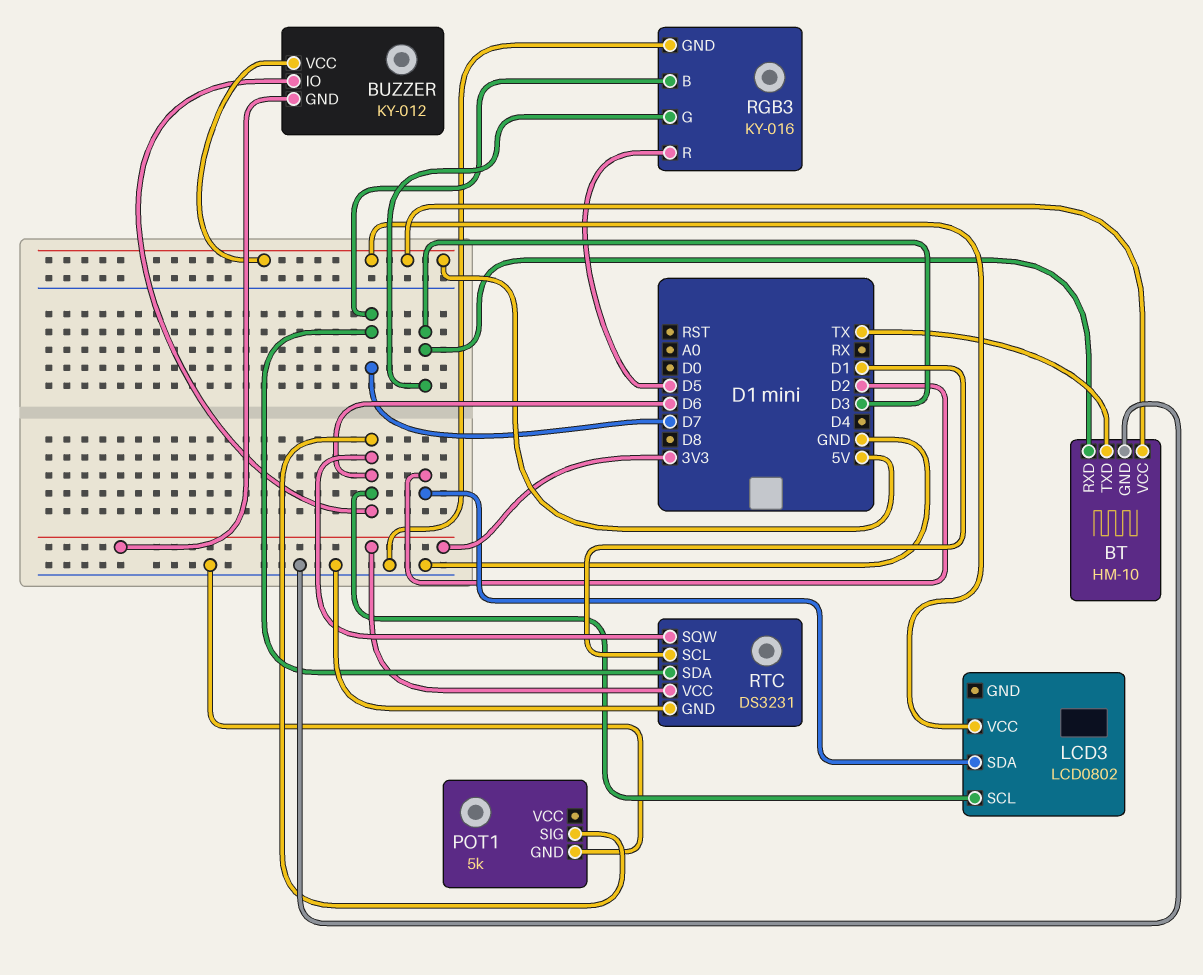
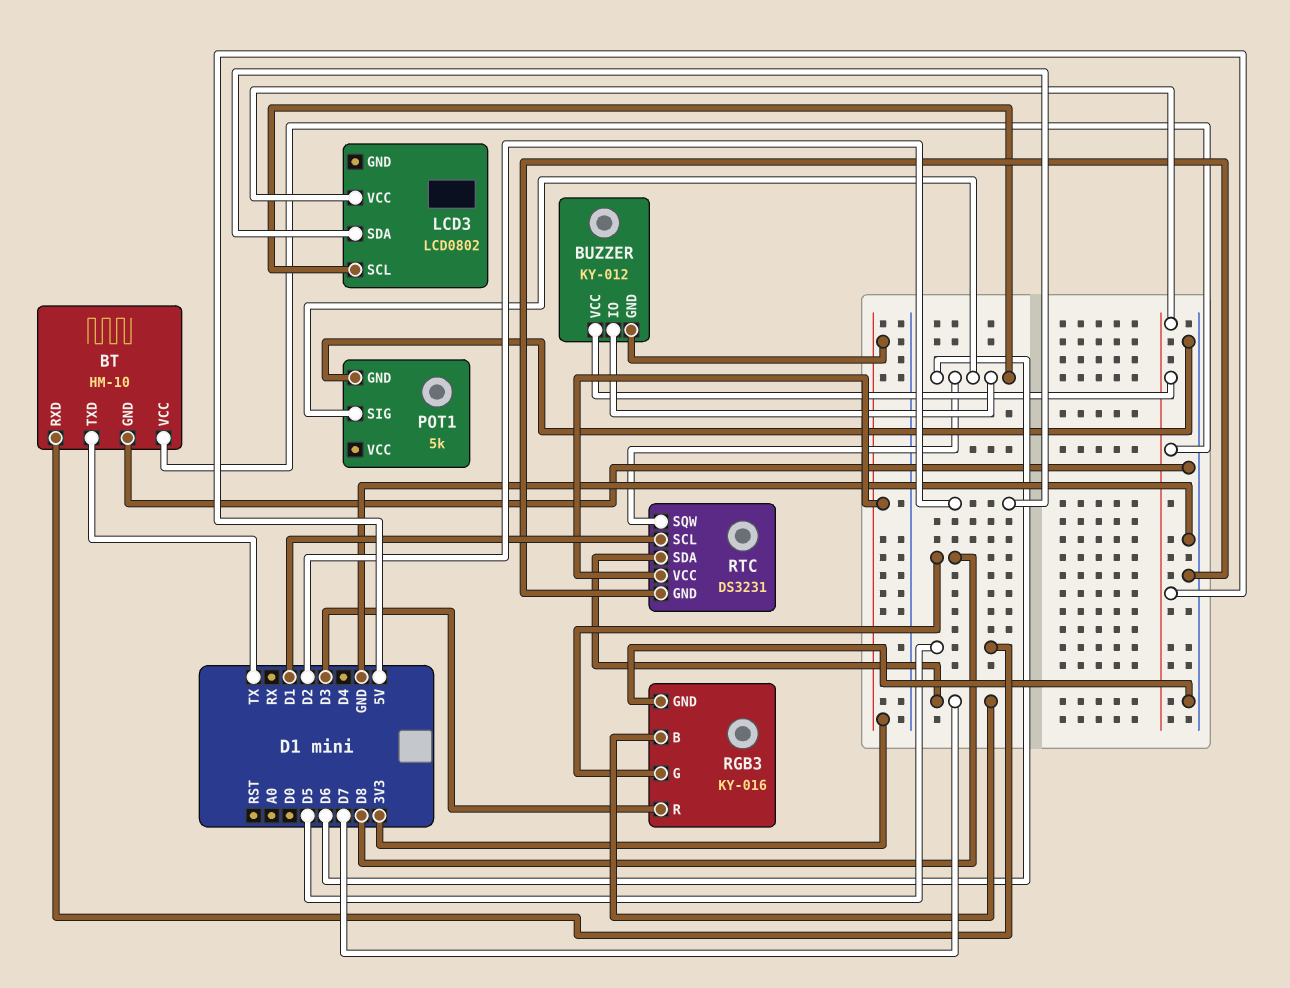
BT pin RXD: D3 -> D5
RGB3 pin G: D3 -> D8
RGB3 pin R: D5 -> D3

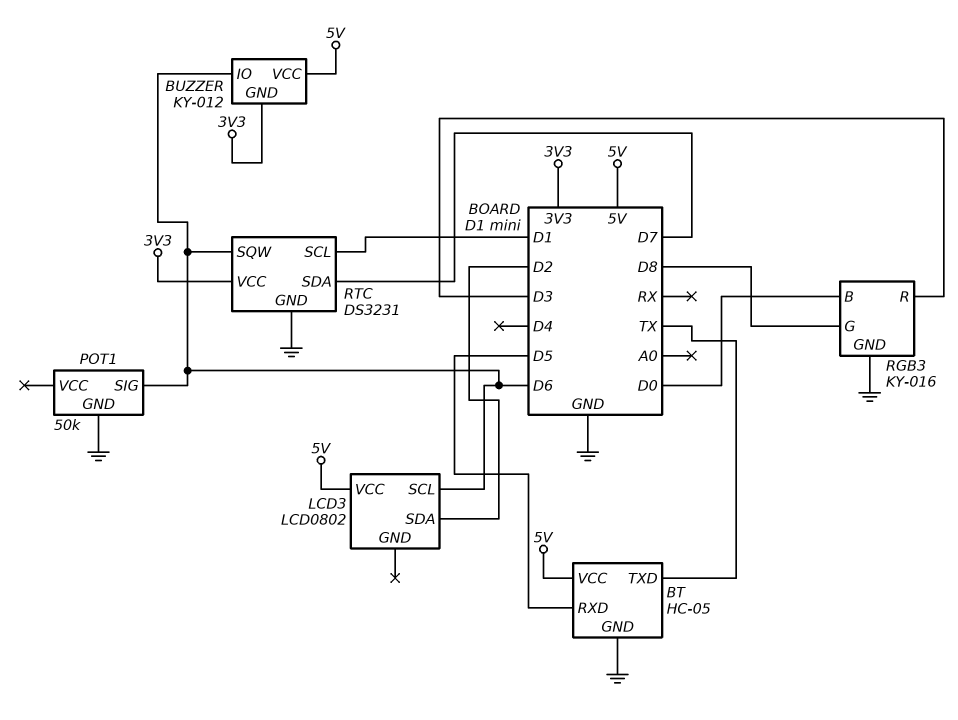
BT: HM-10 -> HC-05
POT1: 5k -> 50k
RGB3 pin B: D7 -> D0

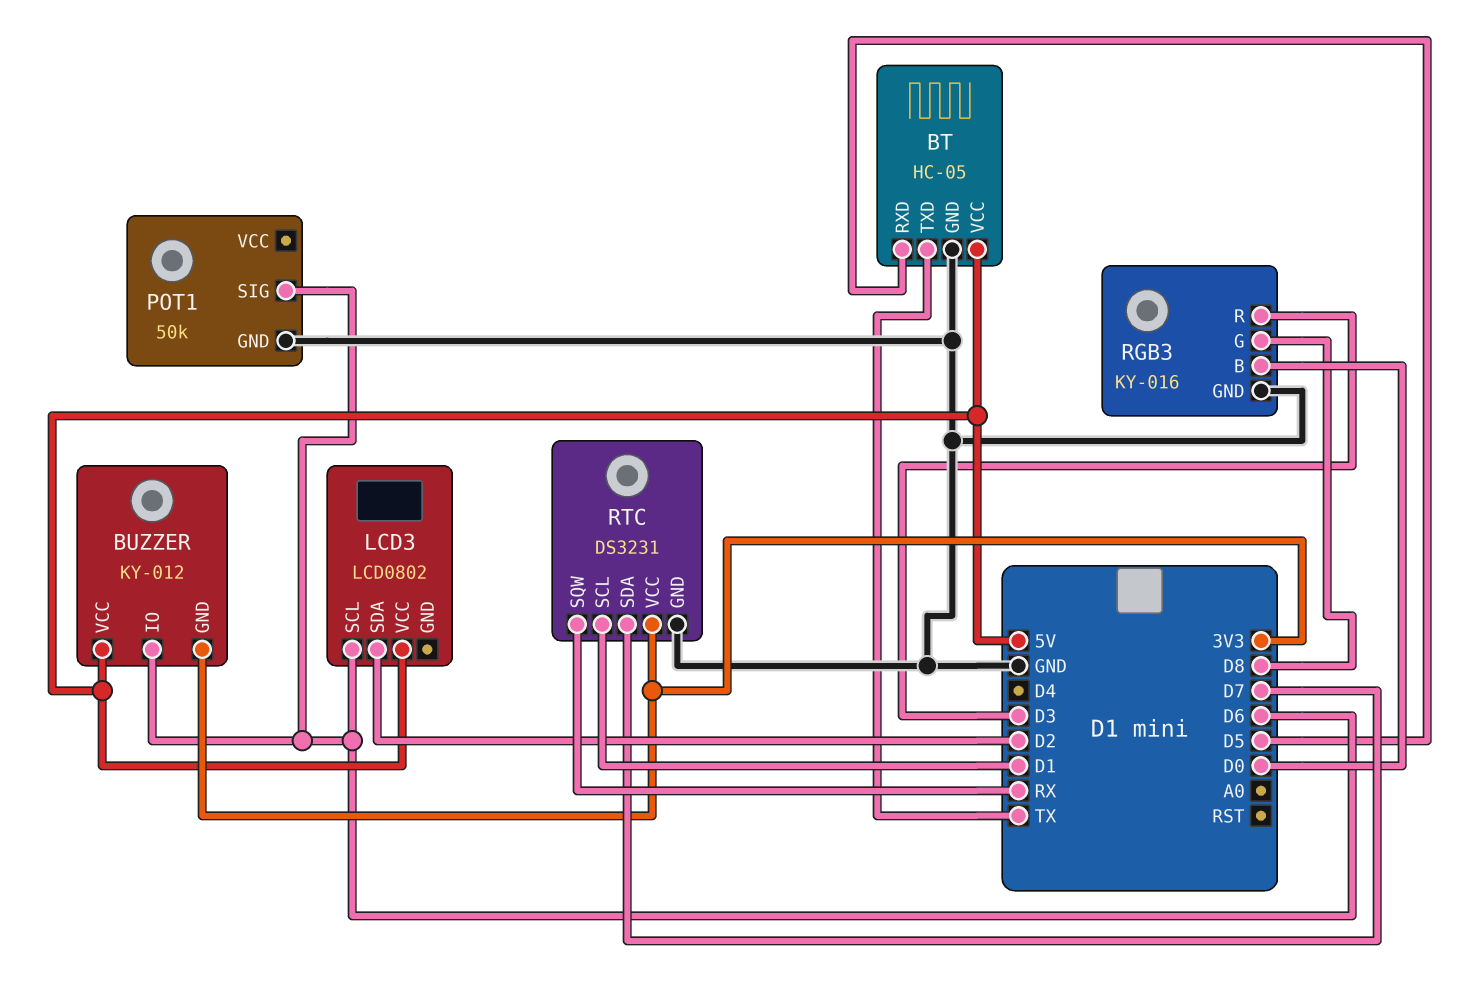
RTC pin SQW: D6 -> RX

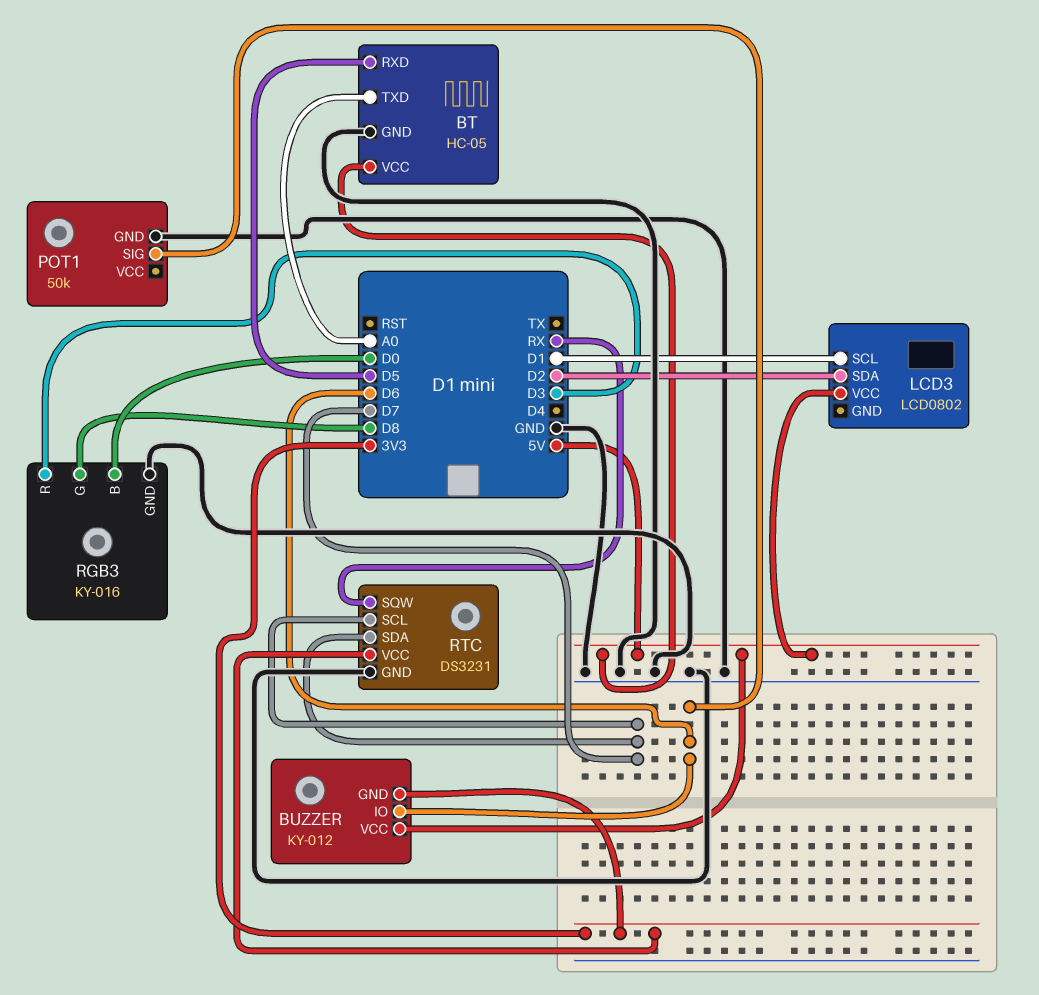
BT pin TXD: TX -> A0
LCD3 pin SCL: D6 -> D1
RTC pin SCL: D1 -> D7

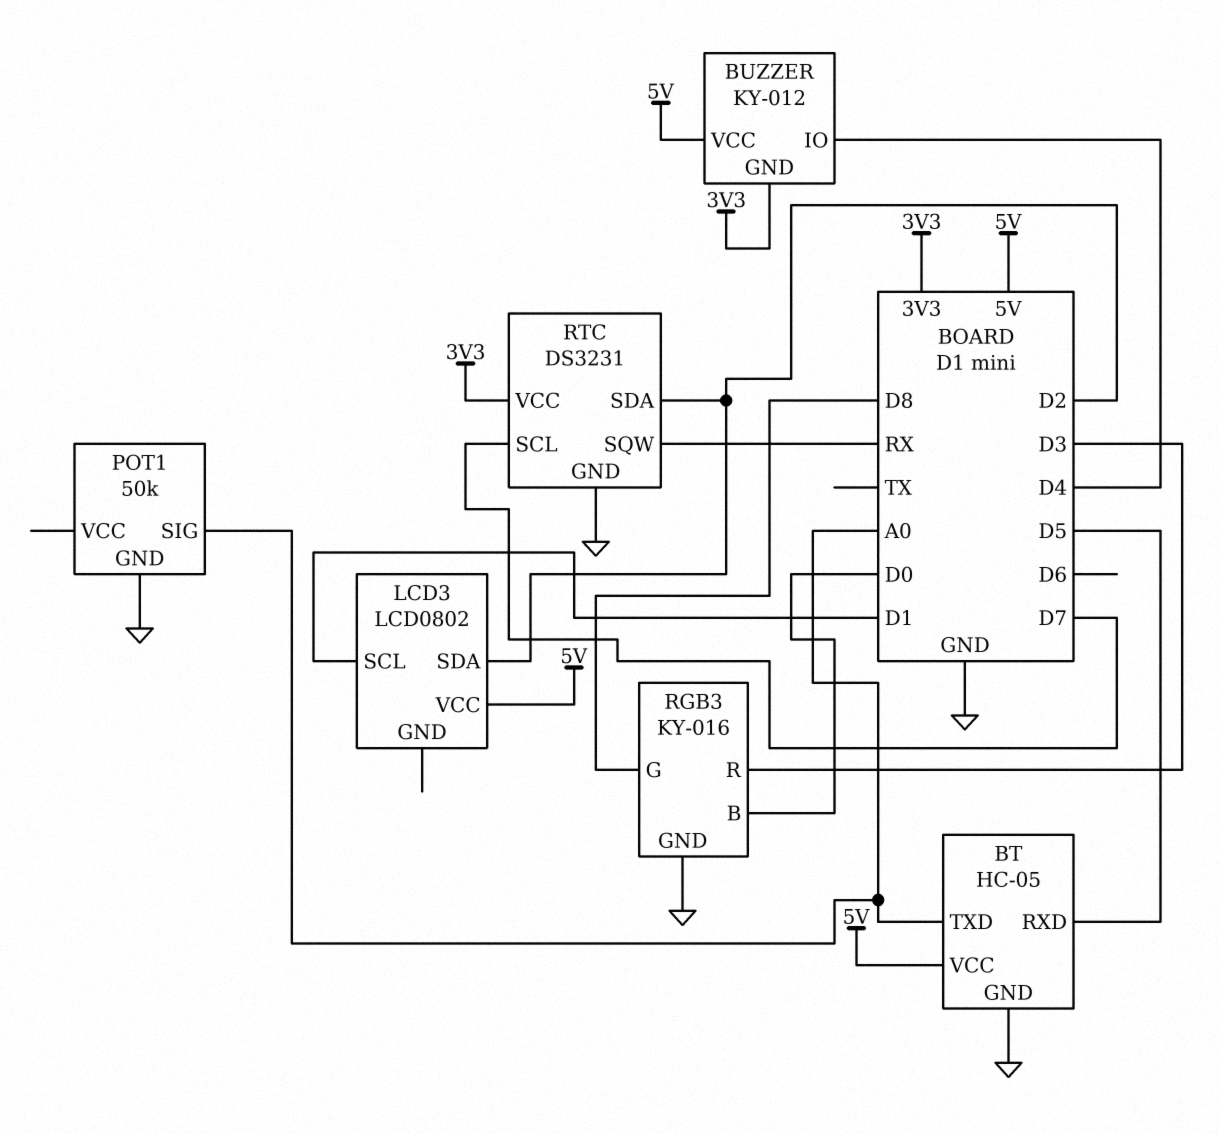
BUZZER pin IO: D6 -> D4
POT1 pin SIG: D6 -> A0
RTC pin SDA: D7 -> D2

